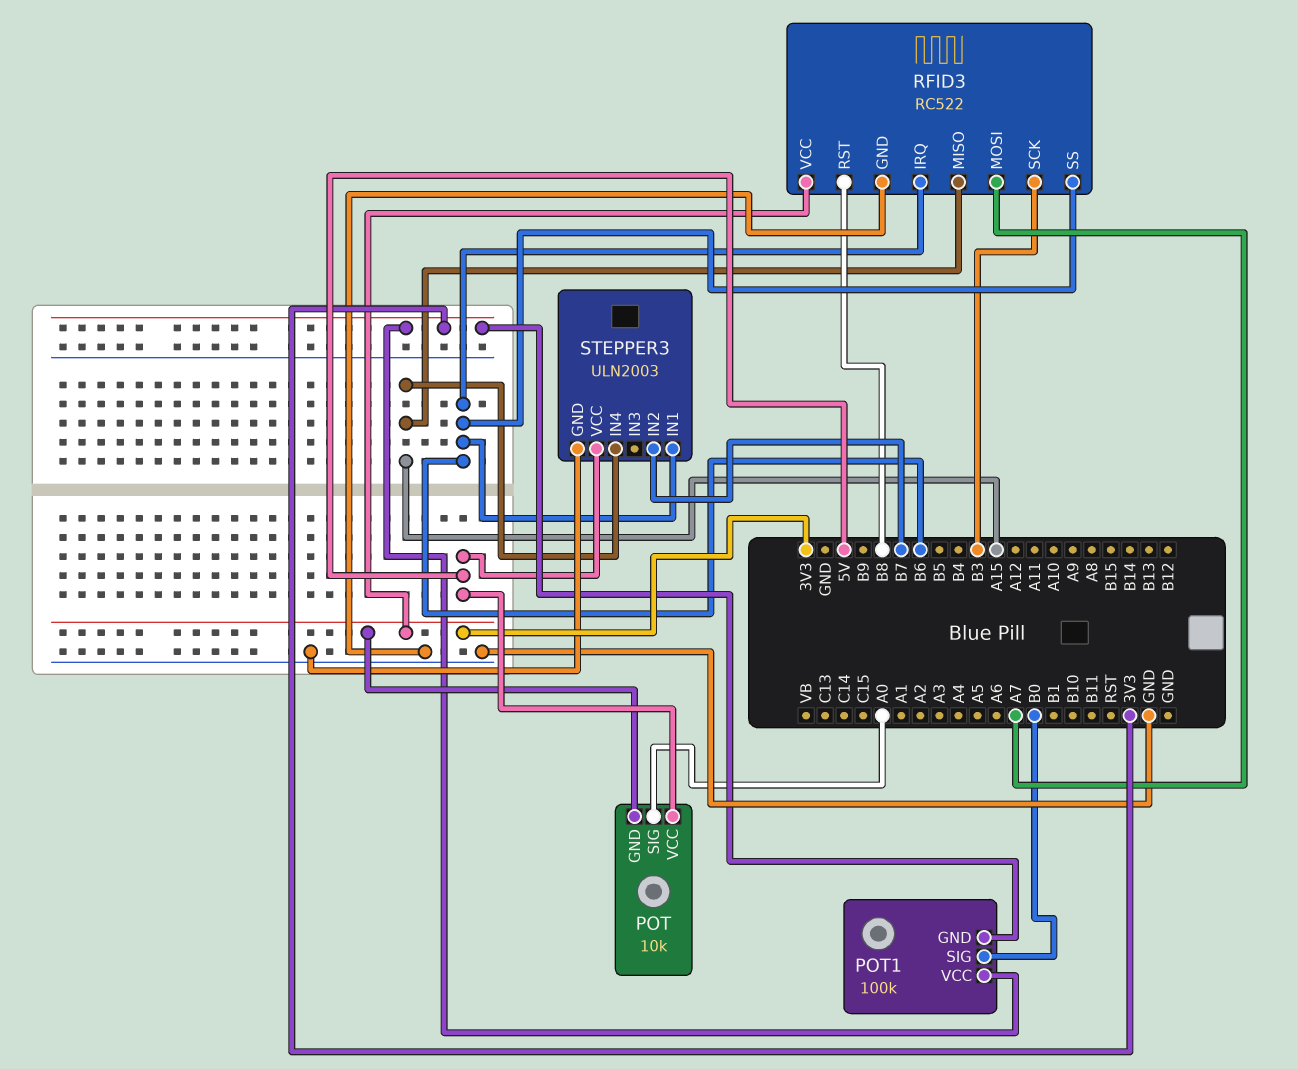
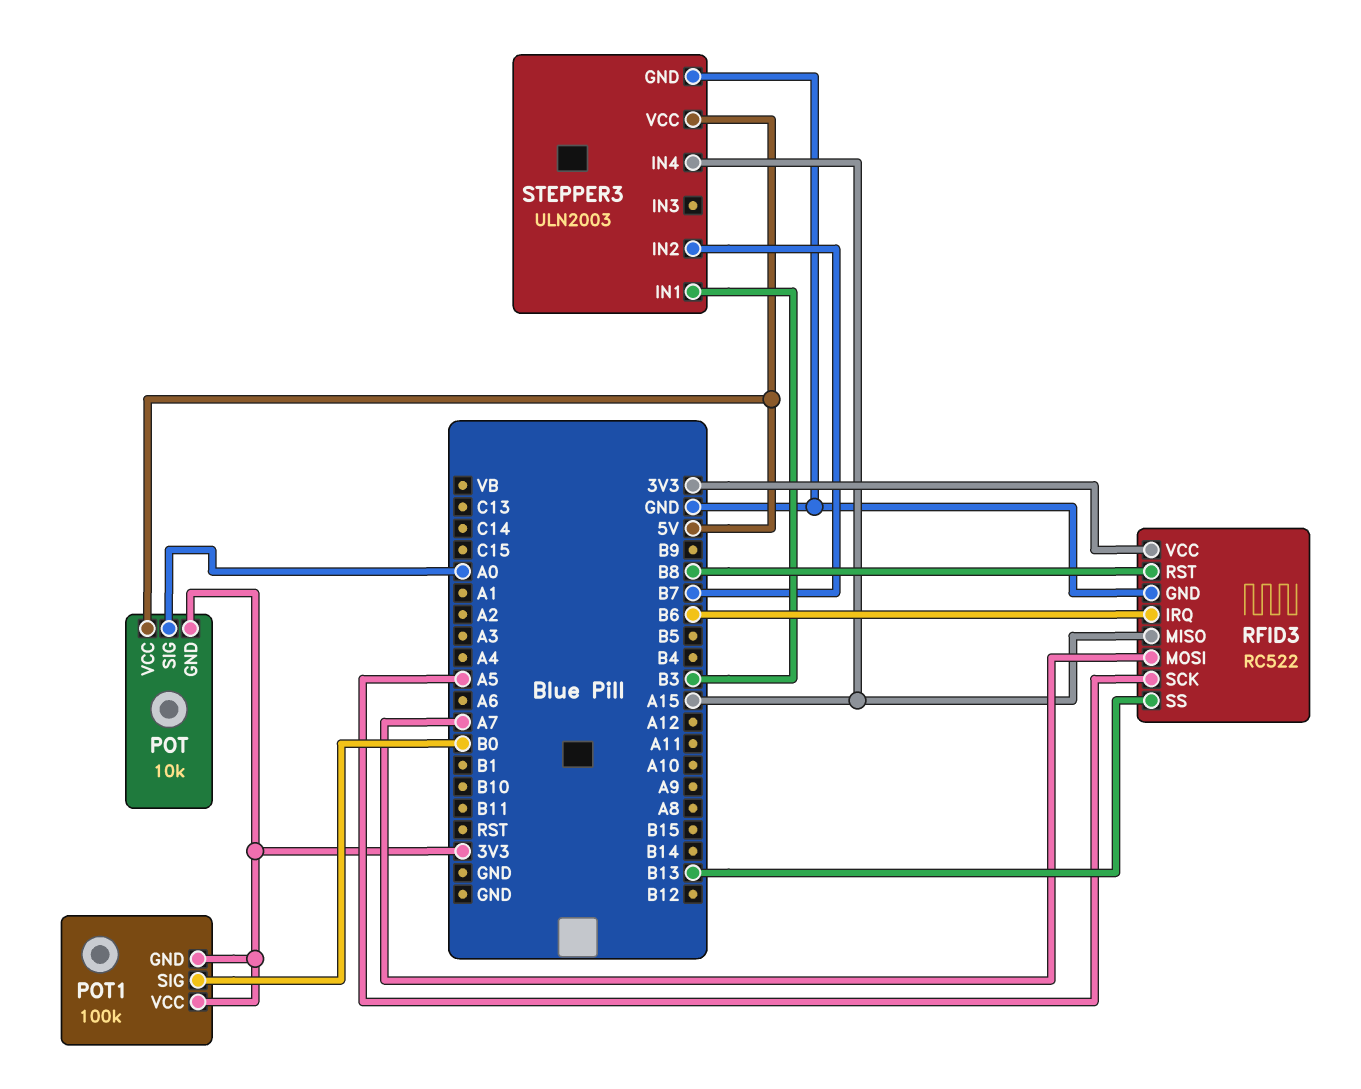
RFID3 pin SCK: B3 -> A5
RFID3 pin SS: B6 -> B13
STEPPER3 pin IN1: B6 -> B3

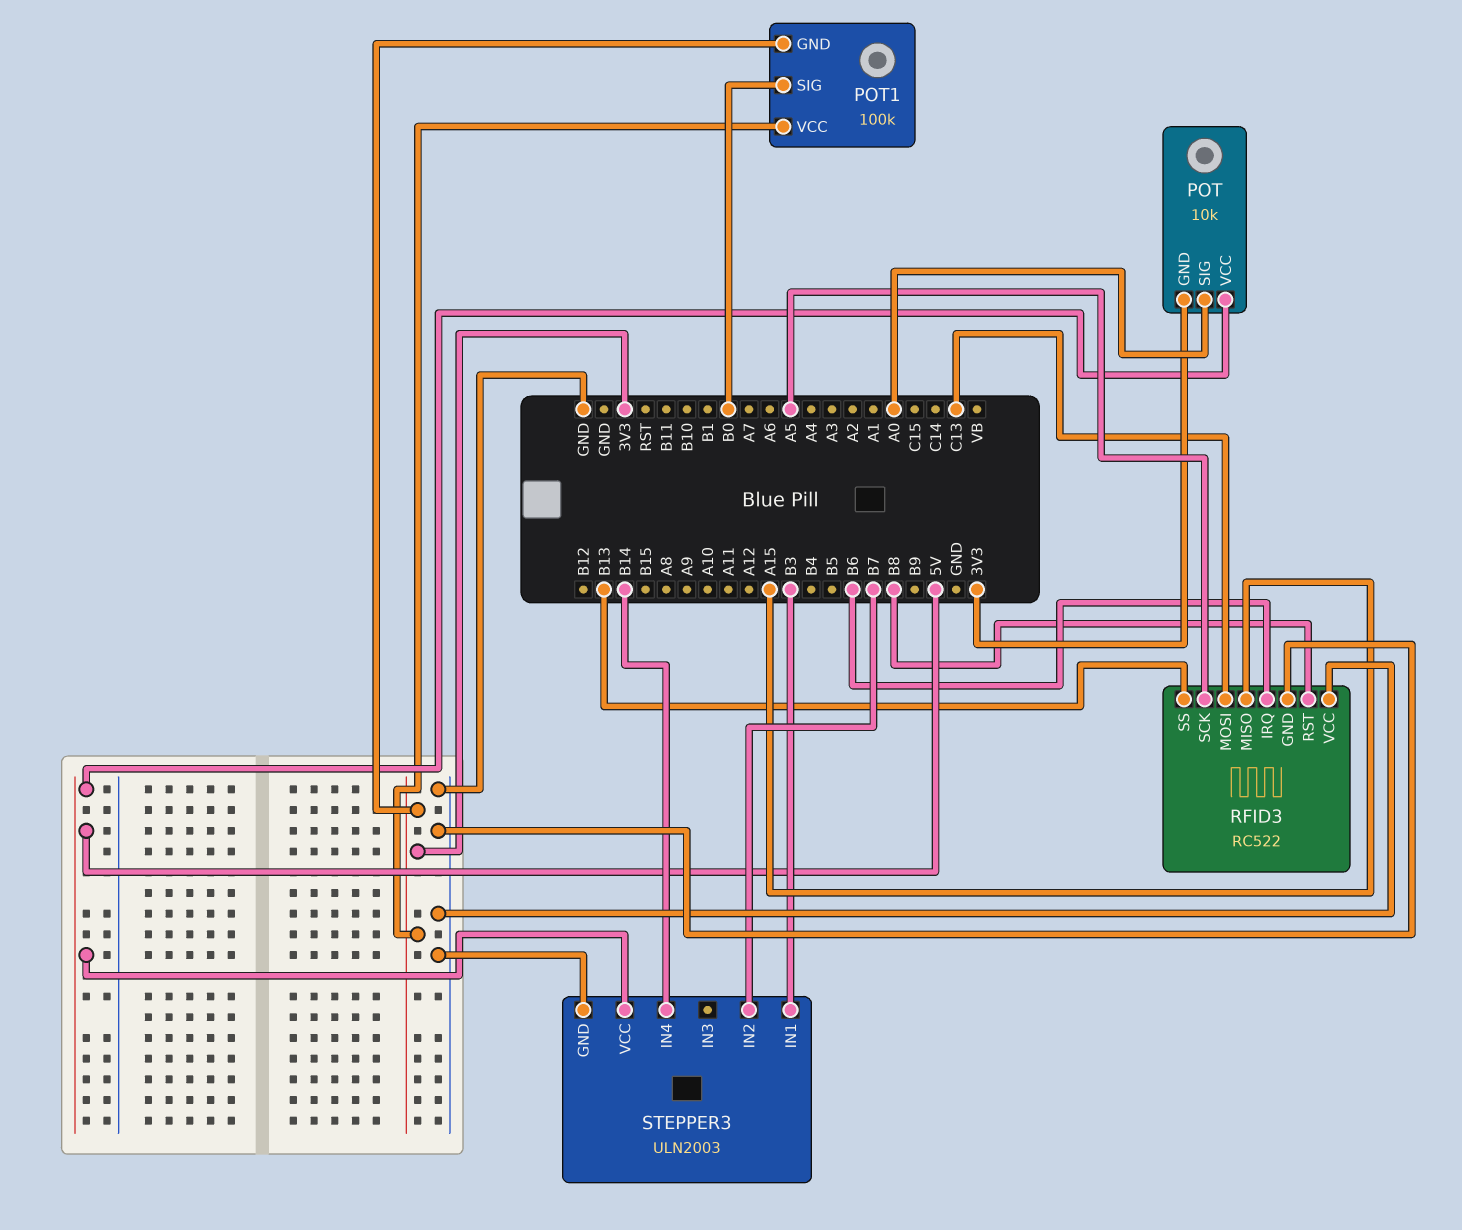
RFID3 pin MOSI: A7 -> C13
RFID3 pin VCC: 3V3 -> GND
STEPPER3 pin IN4: A15 -> B14

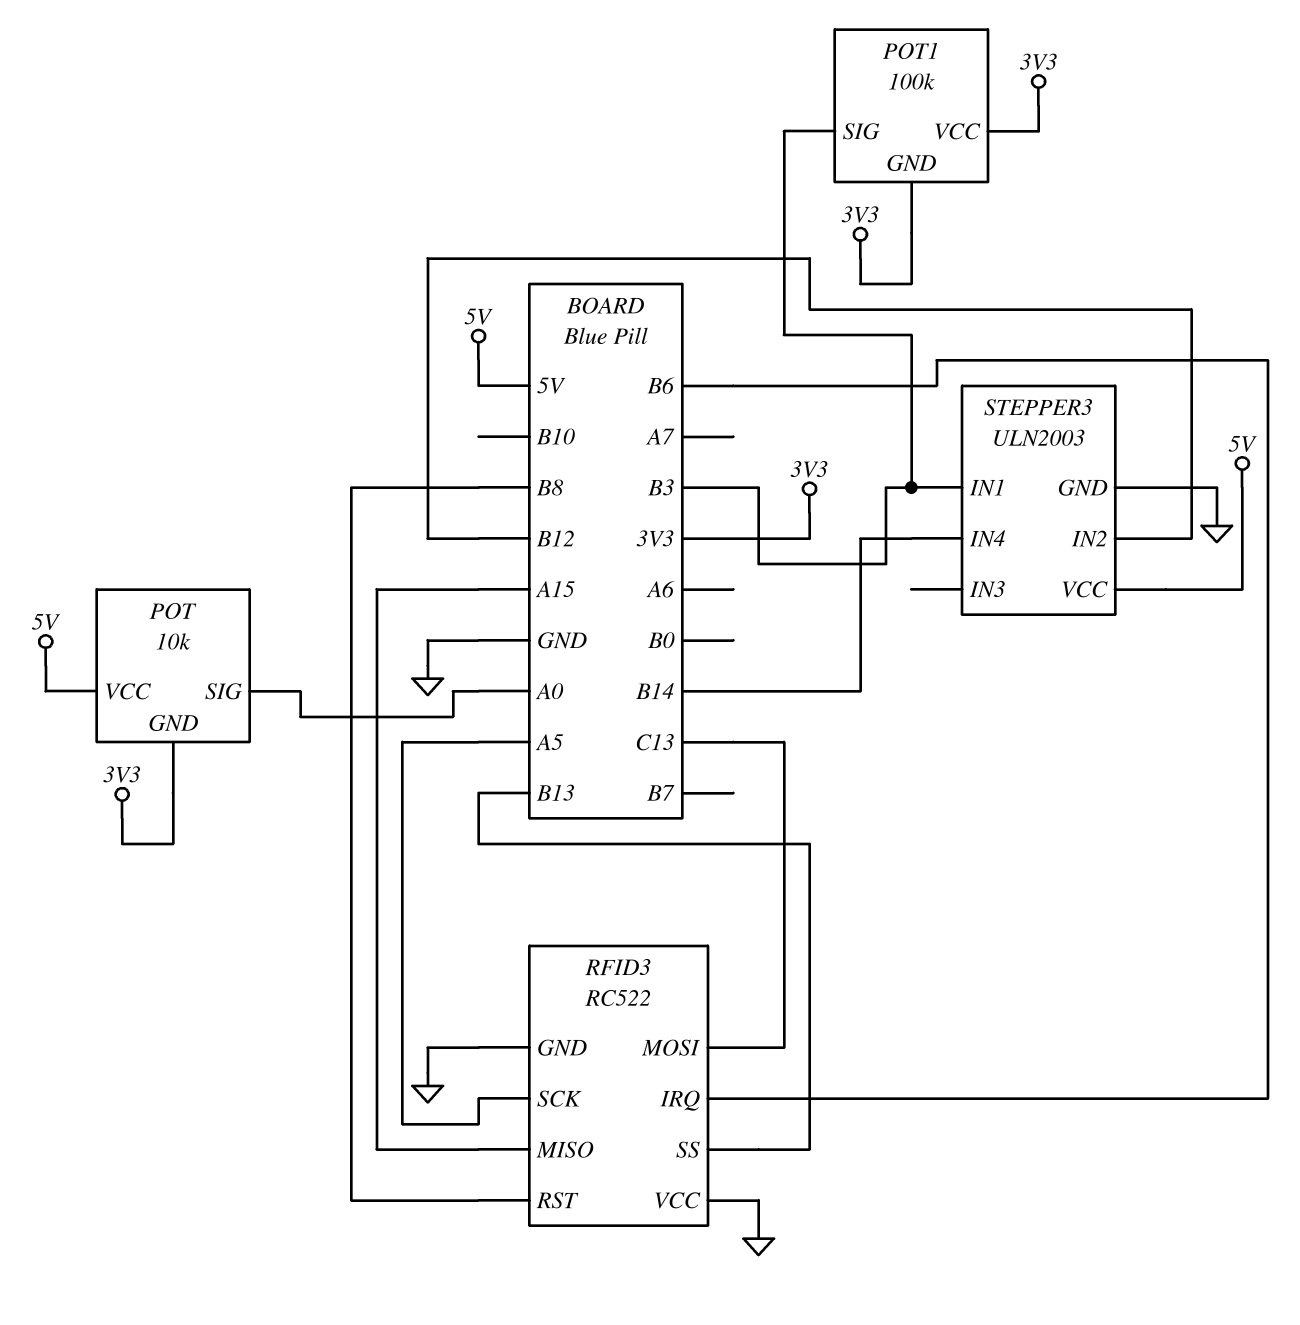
POT1 pin SIG: B0 -> B3
STEPPER3 pin IN2: B7 -> B12

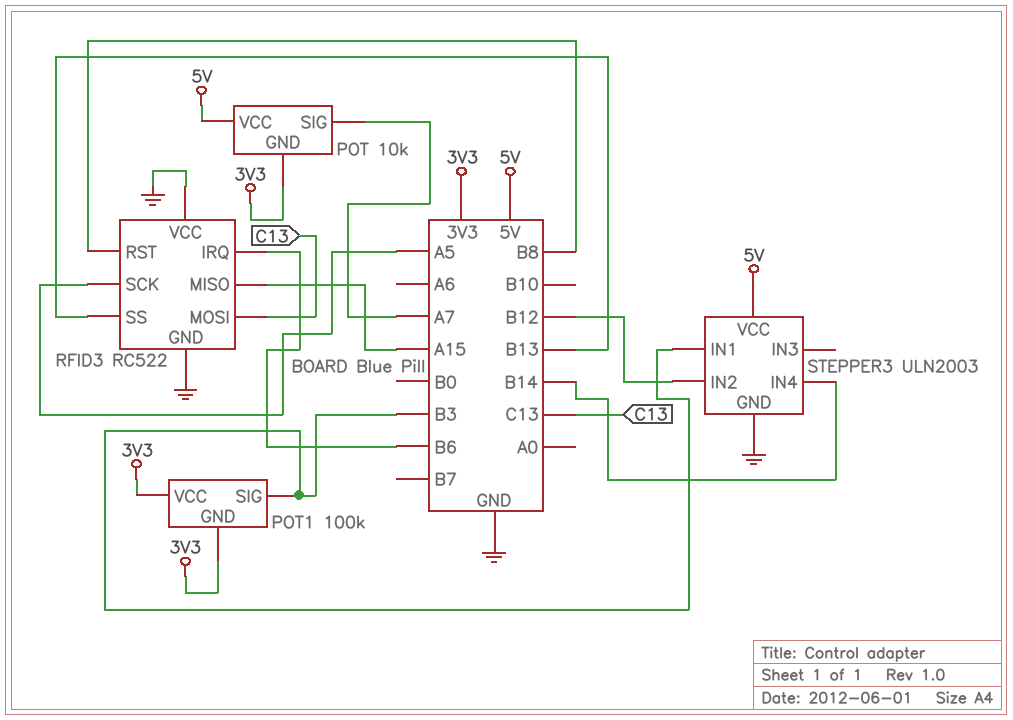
POT pin SIG: A0 -> A7

